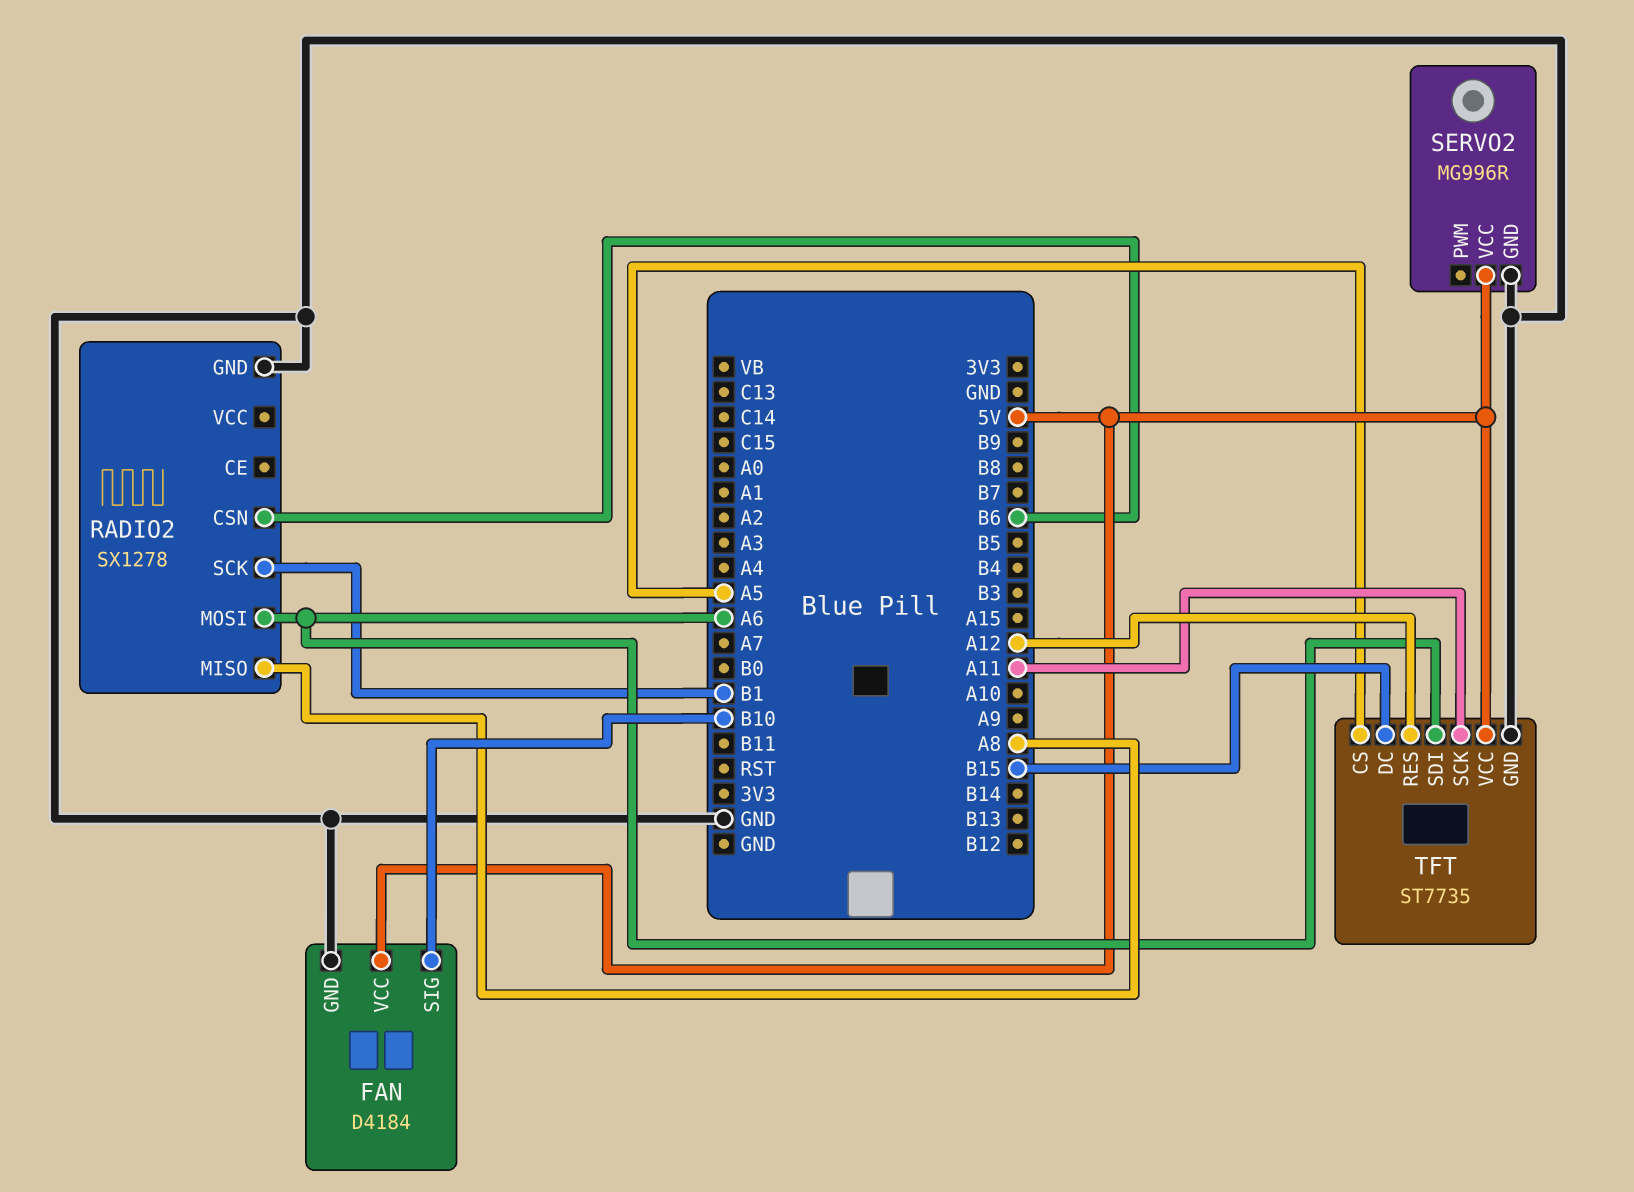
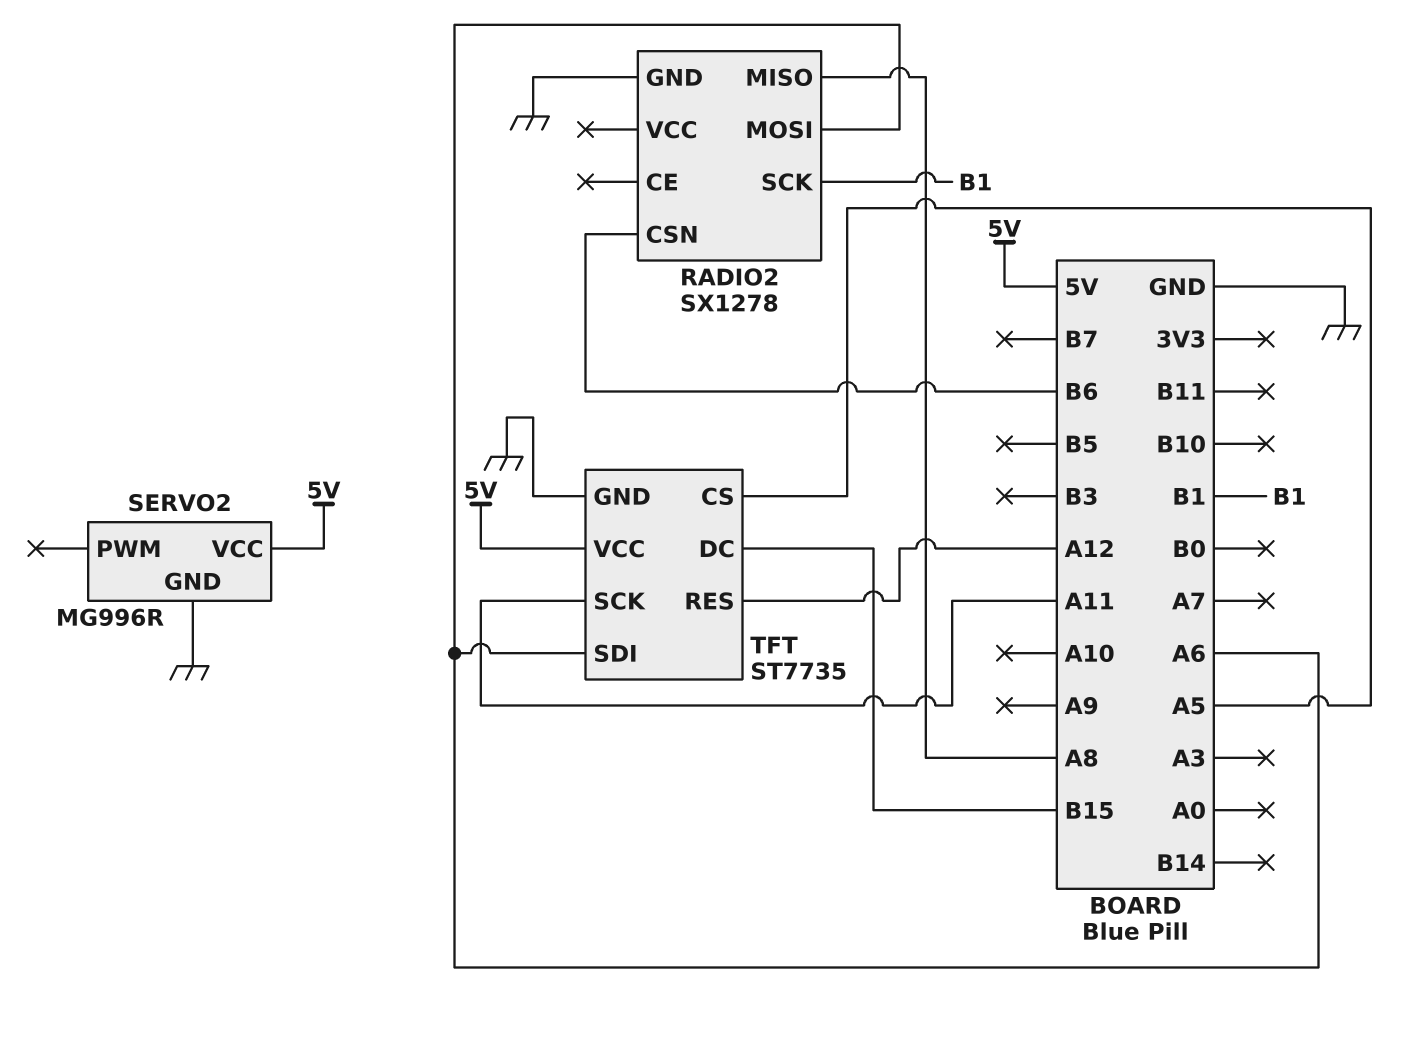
FAN: D4184 -> none
FAN pin GND: GND -> none
FAN pin SIG: B10 -> none
FAN pin VCC: 5V -> none

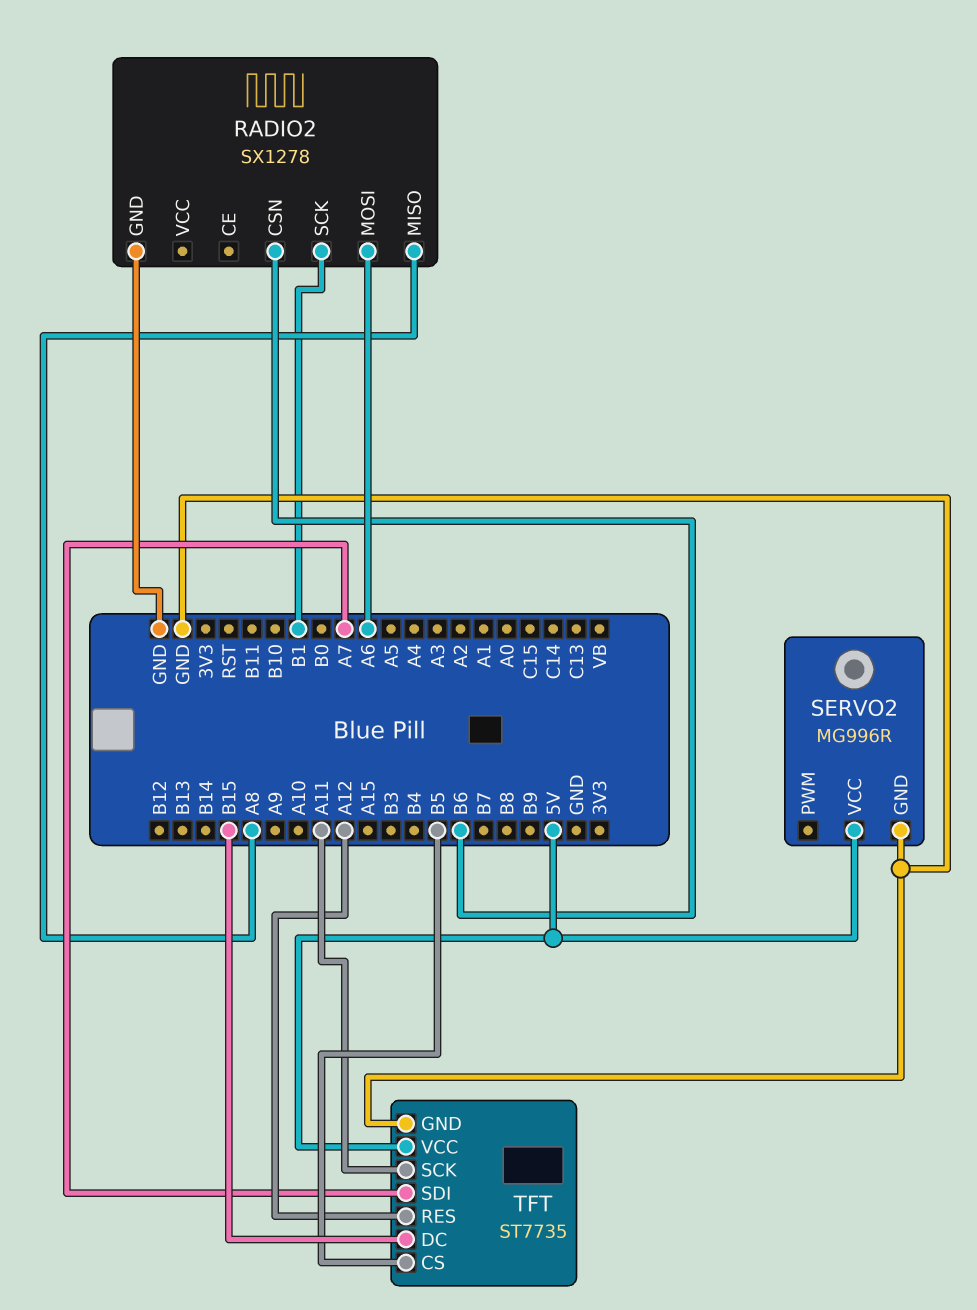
TFT pin CS: A5 -> B5
TFT pin SDI: A6 -> A7

